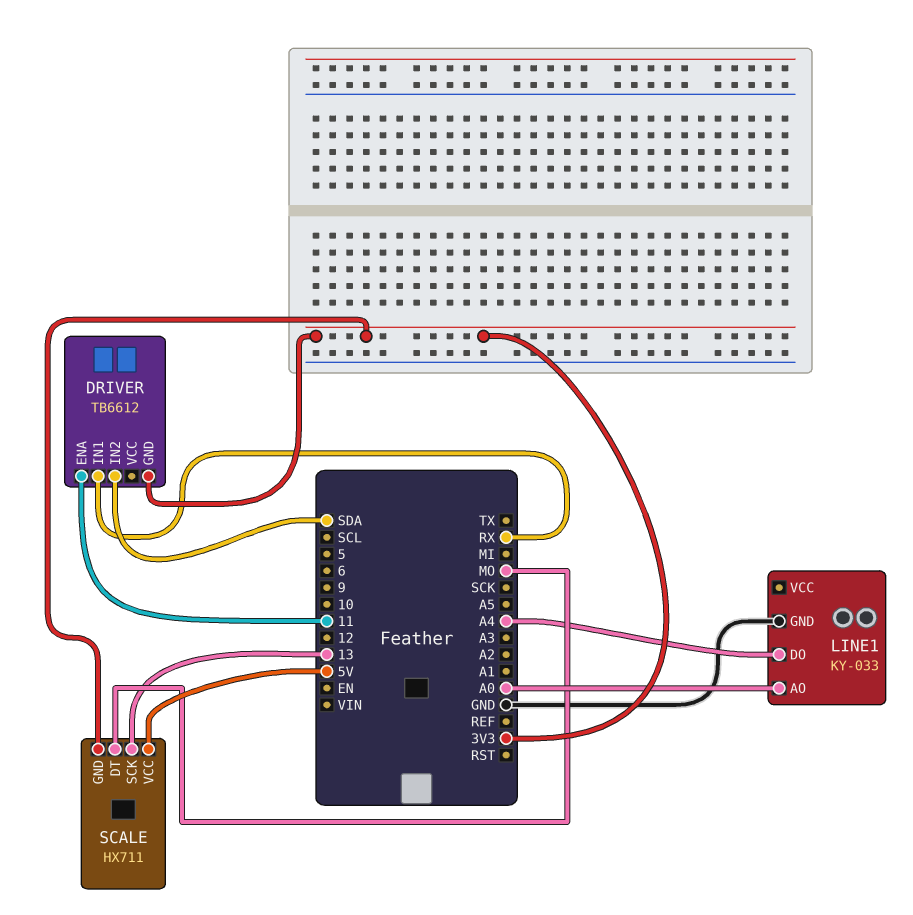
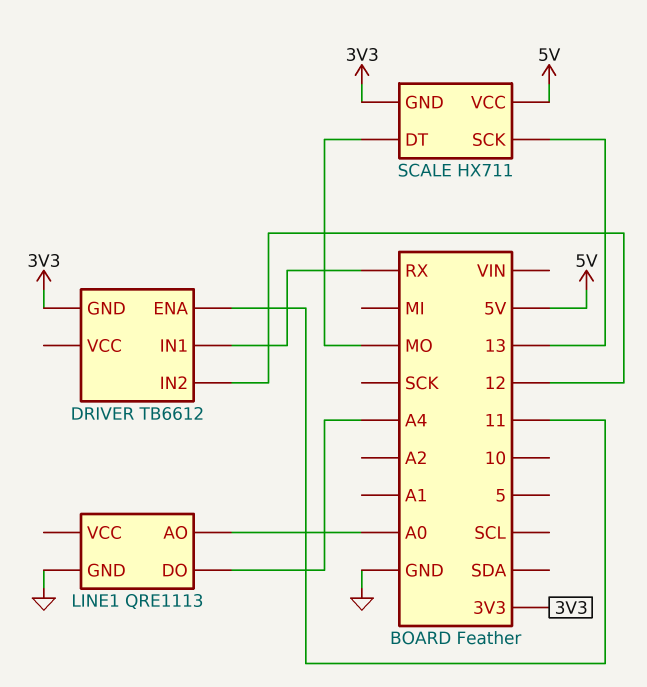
DRIVER pin IN2: SDA -> 12
LINE1: KY-033 -> QRE1113

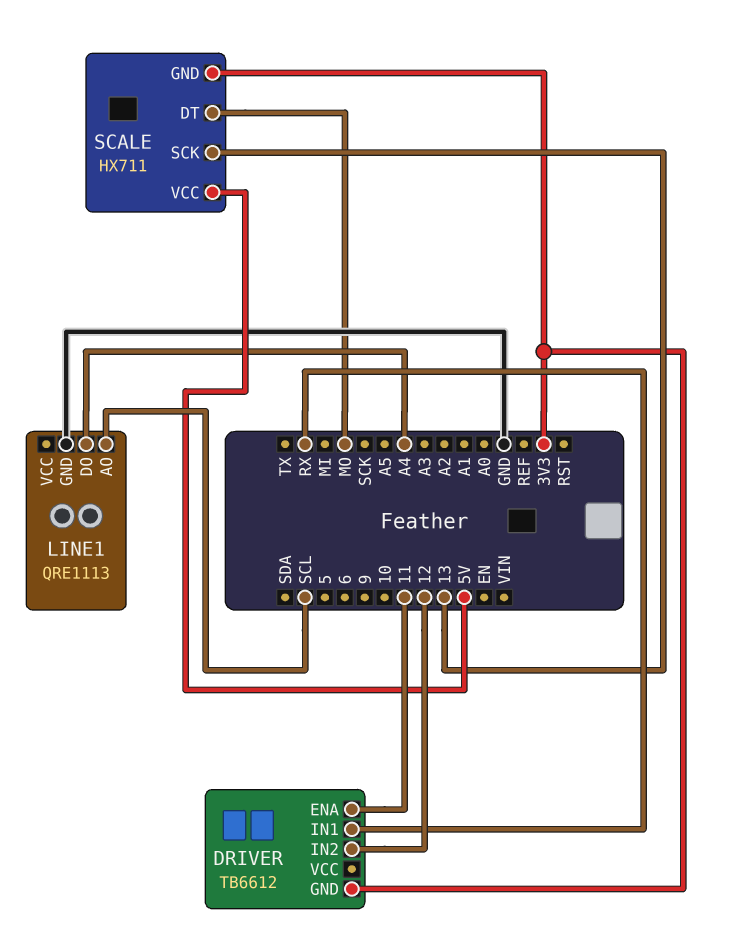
LINE1 pin AO: A0 -> SCL

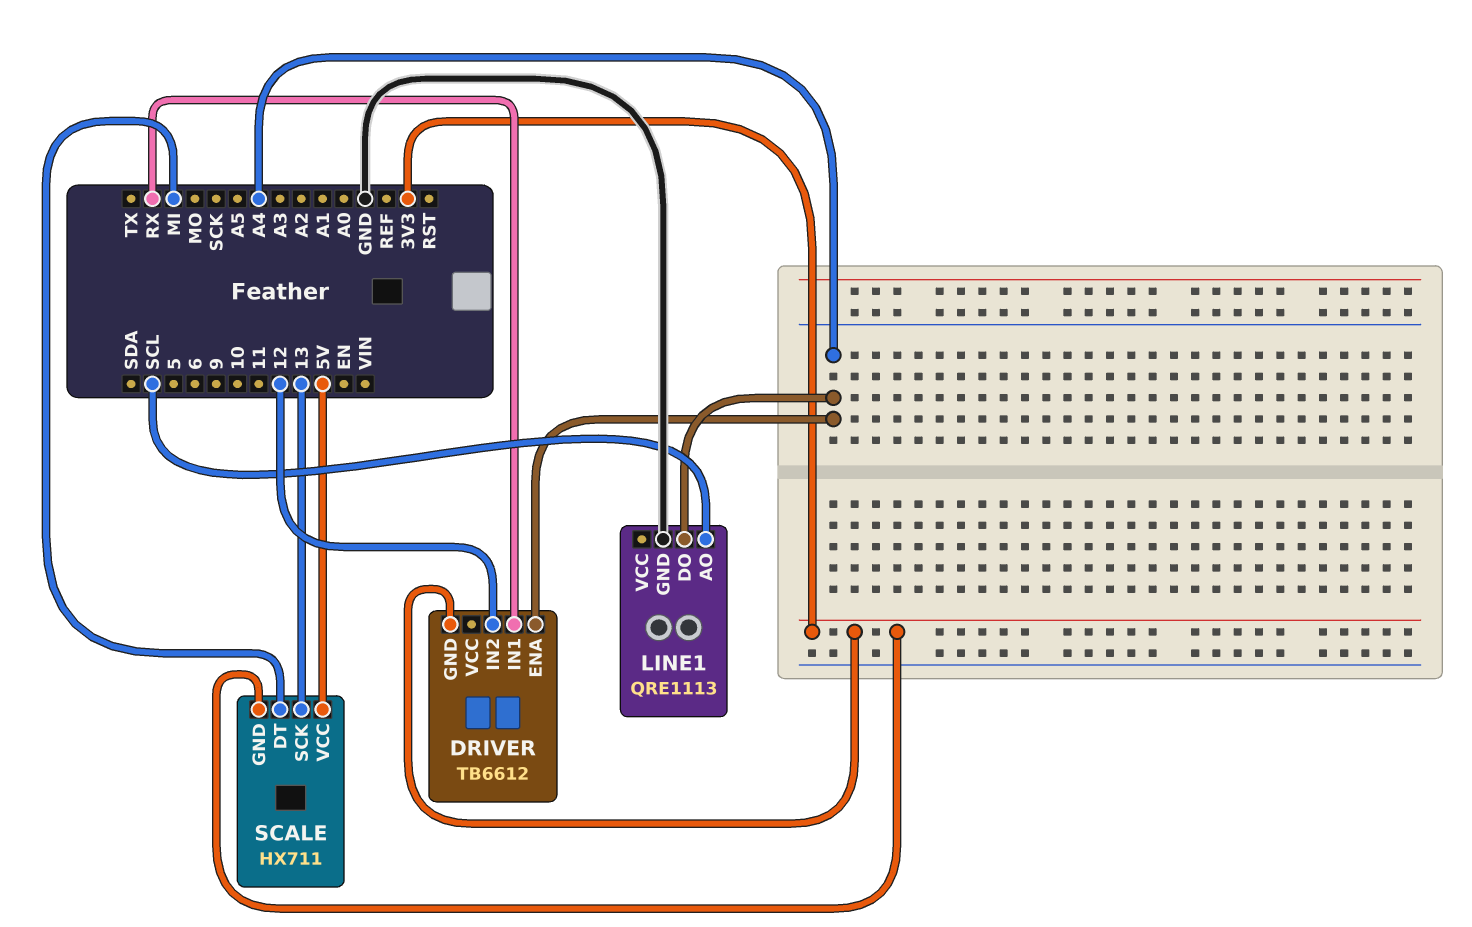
DRIVER pin ENA: 11 -> A4
SCALE pin DT: MO -> MI

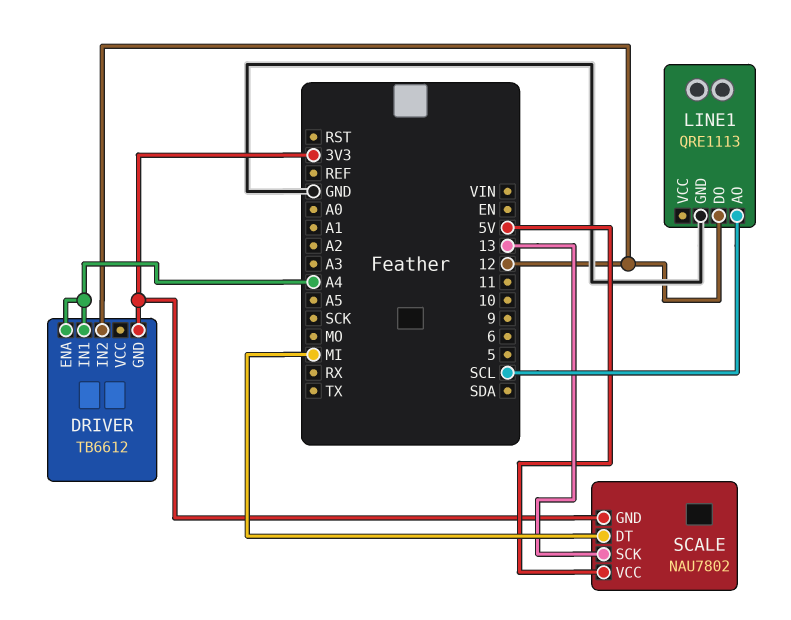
DRIVER pin IN1: RX -> A4
LINE1 pin DO: A4 -> 12
SCALE: HX711 -> NAU7802

